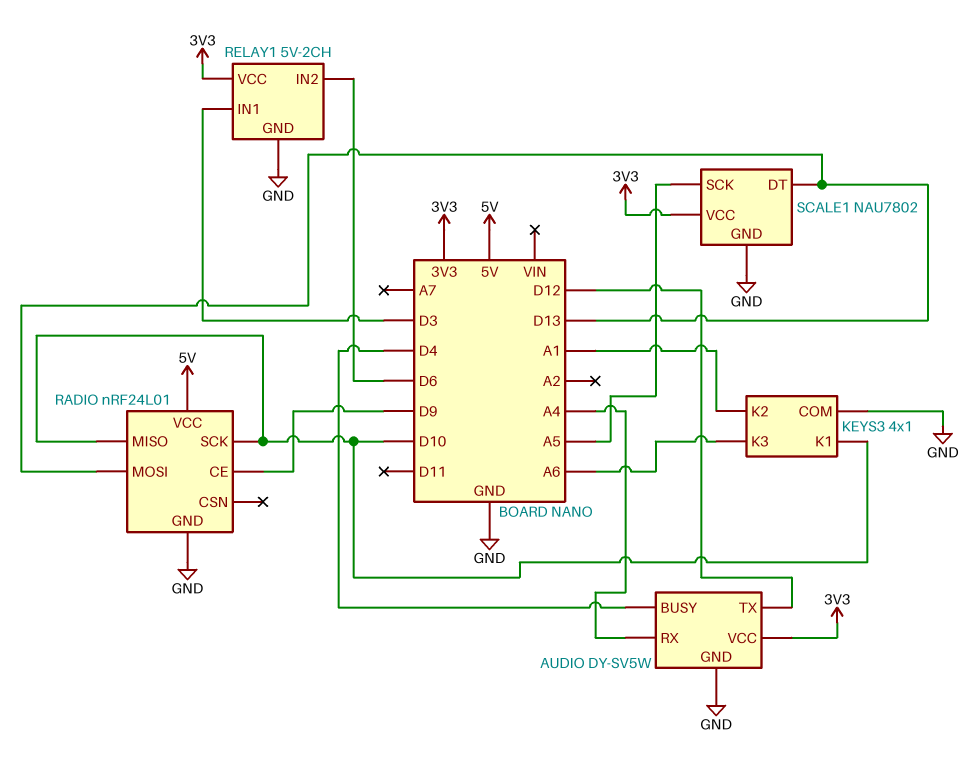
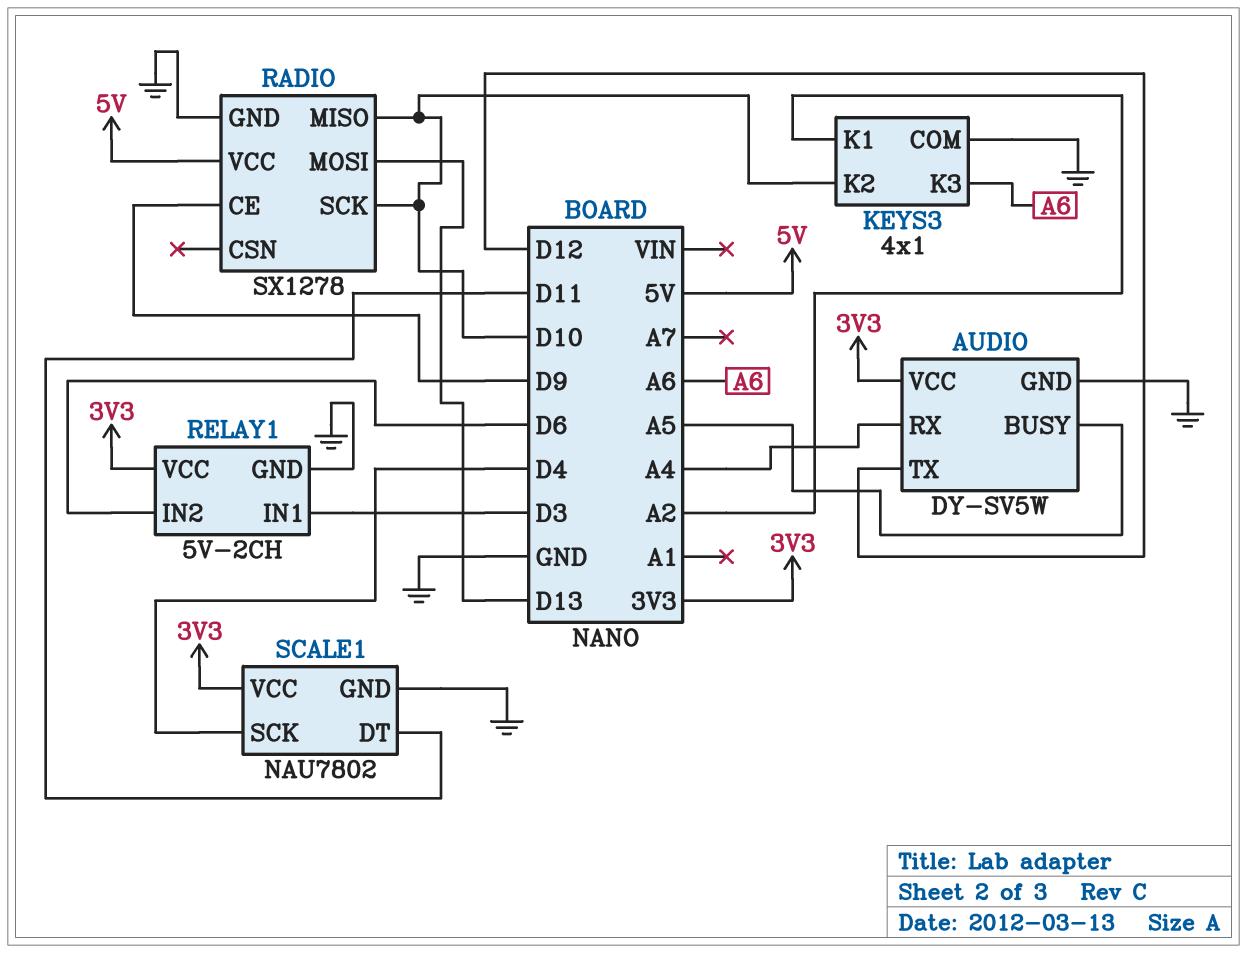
AUDIO pin BUSY: D4 -> A5
KEYS3 pin K1: D10 -> A2
KEYS3 pin K2: A1 -> D10
RADIO: nRF24L01 -> SX1278
SCALE1 pin DT: D13 -> D11
SCALE1 pin SCK: A5 -> D4

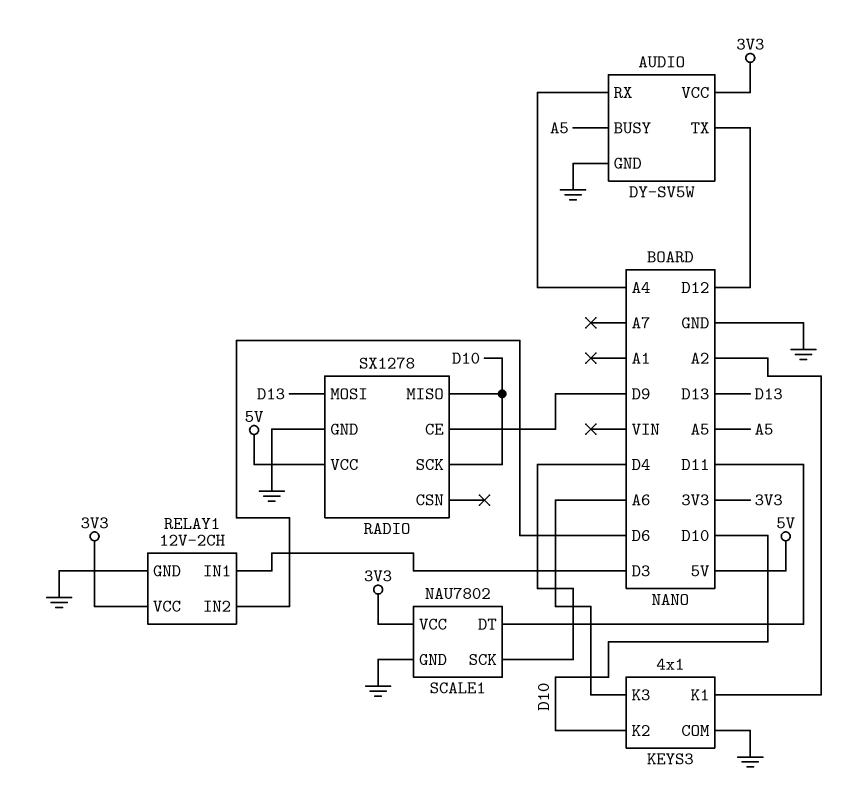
RELAY1: 5V-2CH -> 12V-2CH

